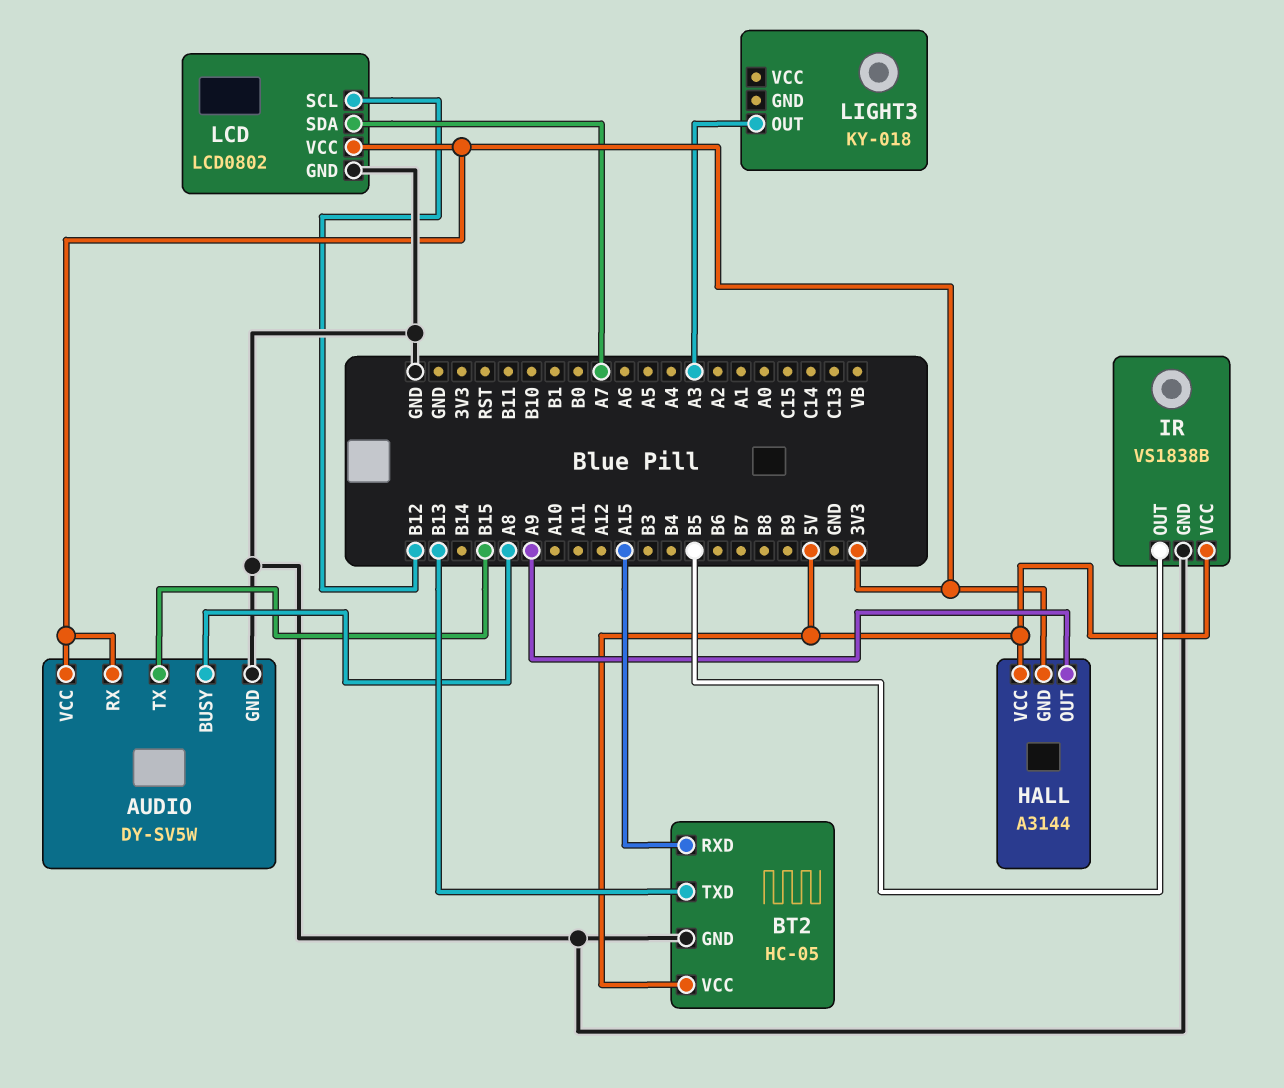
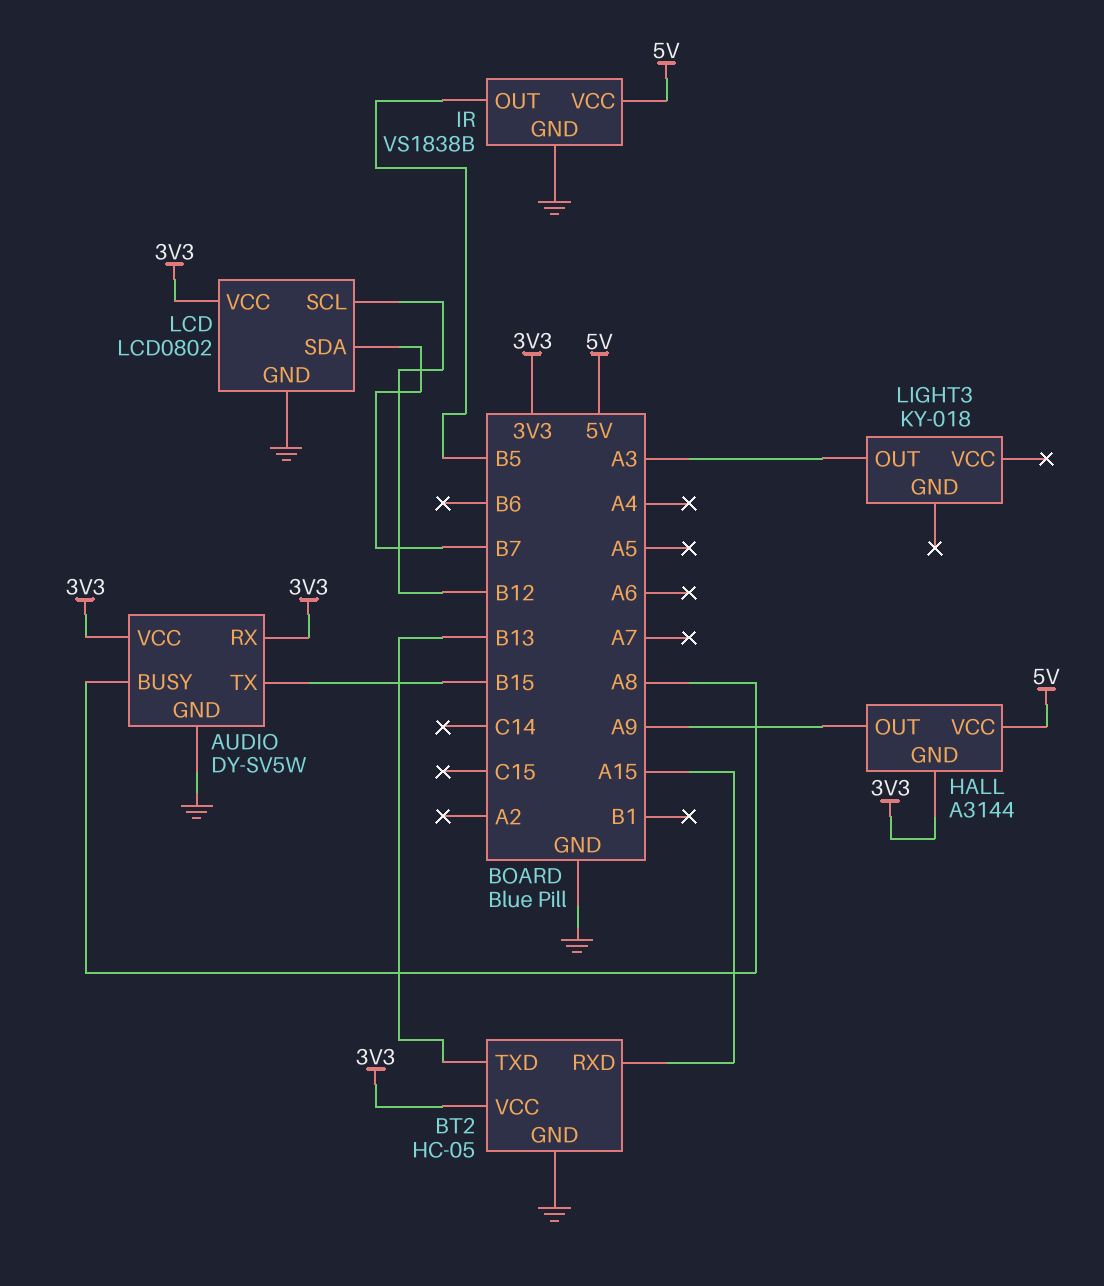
BT2 pin VCC: 5V -> 3V3
LCD pin SDA: A7 -> B7

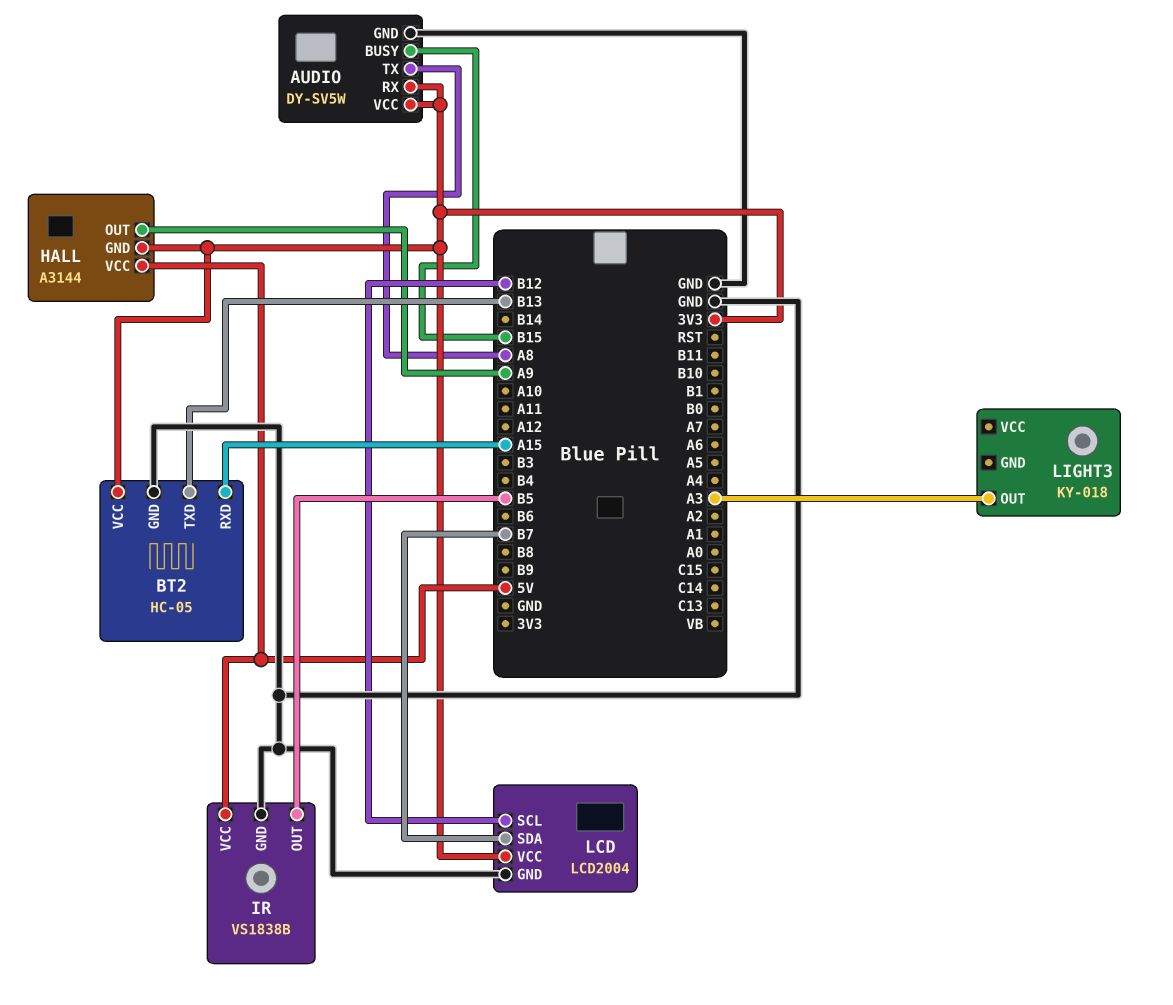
AUDIO pin BUSY: A8 -> B15
AUDIO pin TX: B15 -> A8
LCD: LCD0802 -> LCD2004

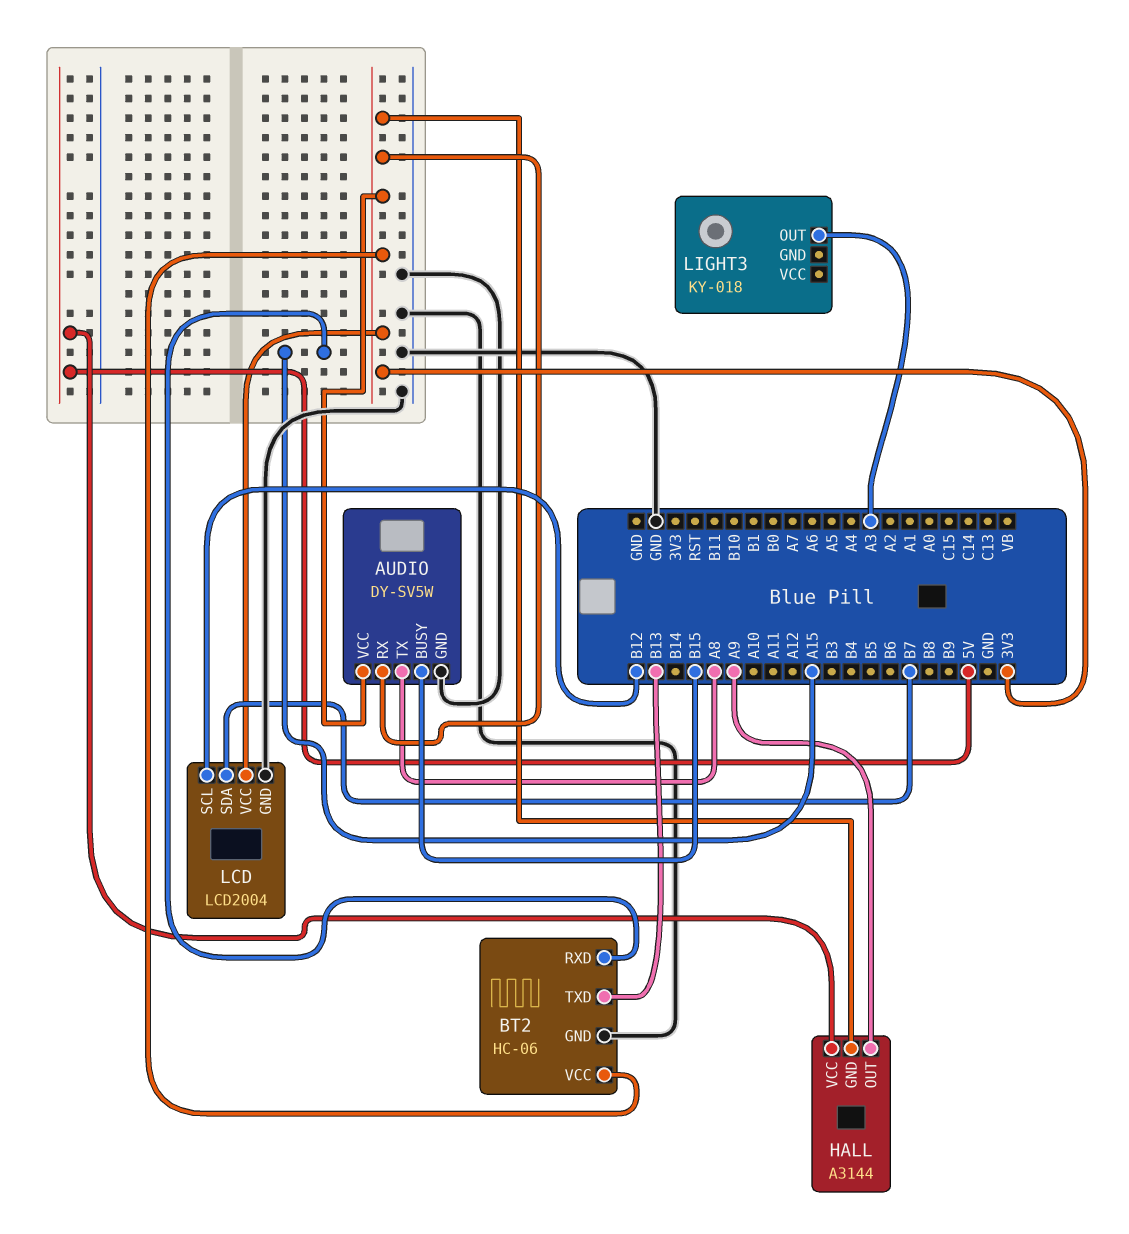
BT2: HC-05 -> HC-06
IR: VS1838B -> none
IR pin GND: GND -> none
IR pin OUT: B5 -> none
IR pin VCC: 5V -> none

